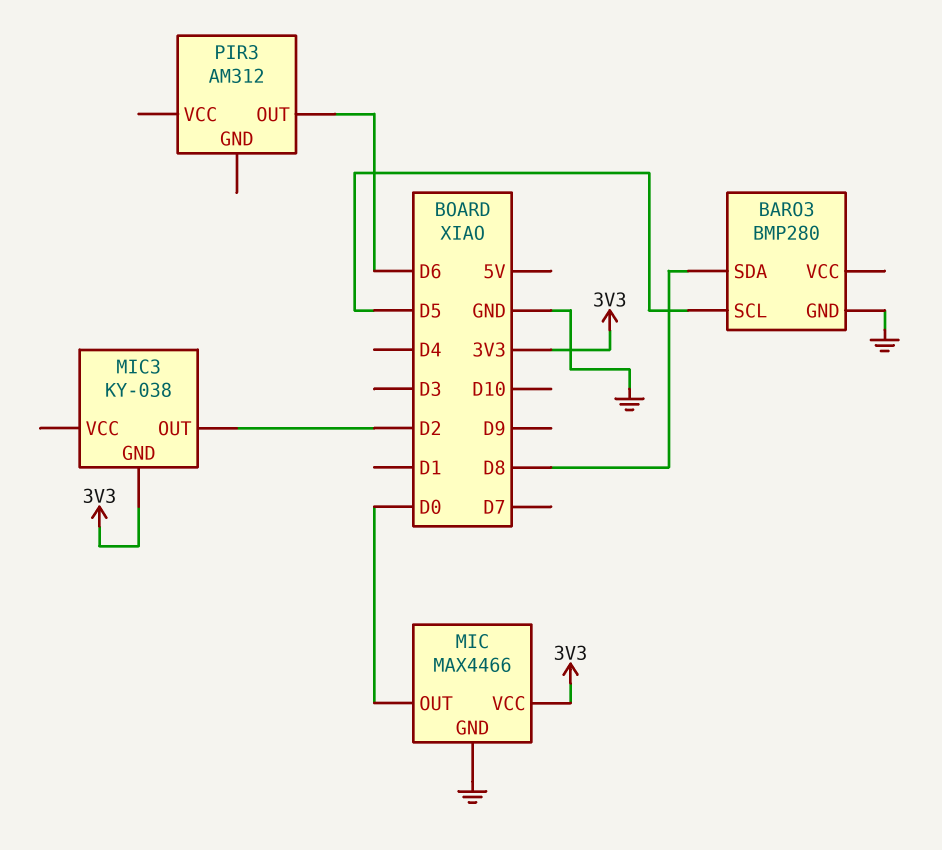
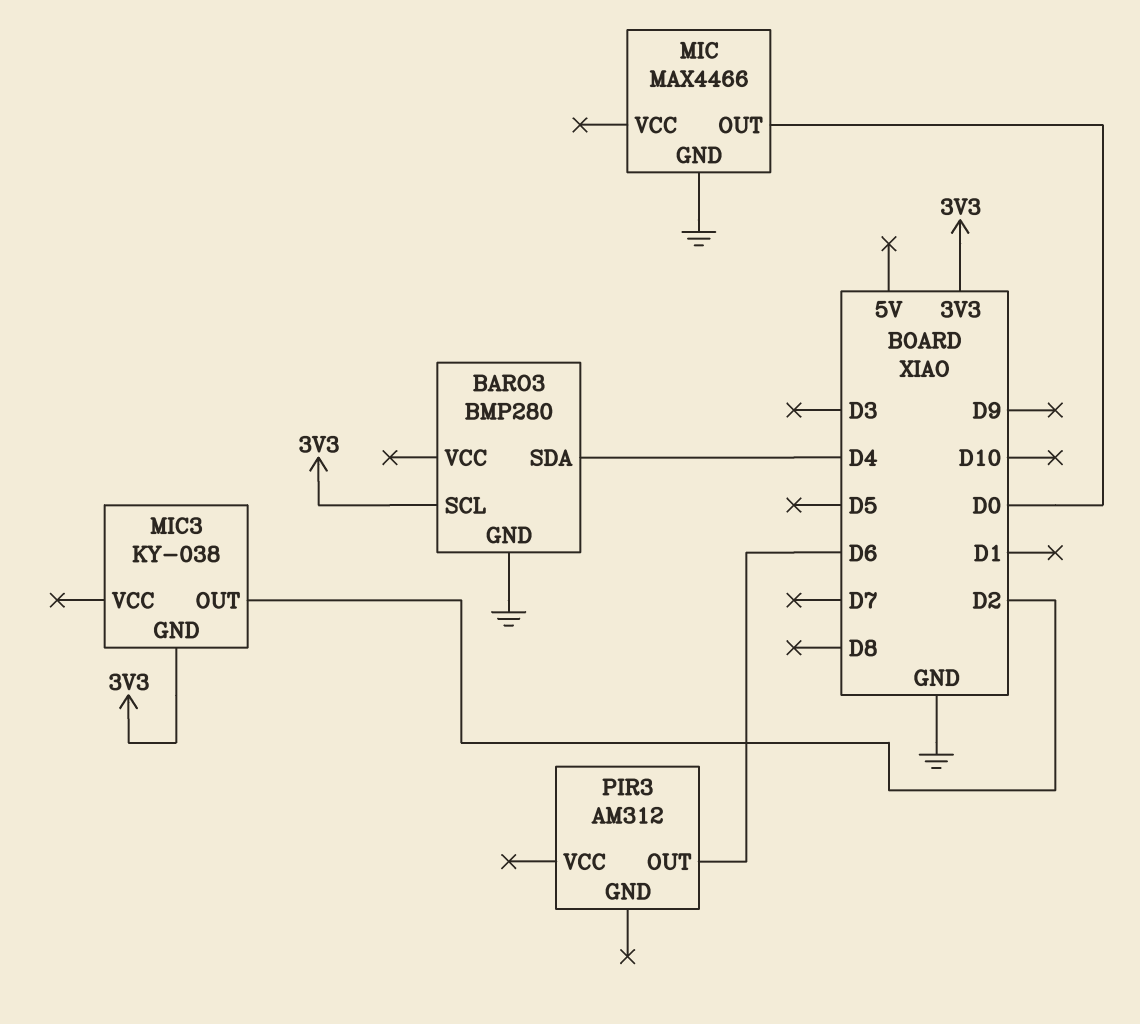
BARO3 pin SCL: D5 -> 3V3
BARO3 pin SDA: D8 -> D4
MIC pin VCC: 3V3 -> none

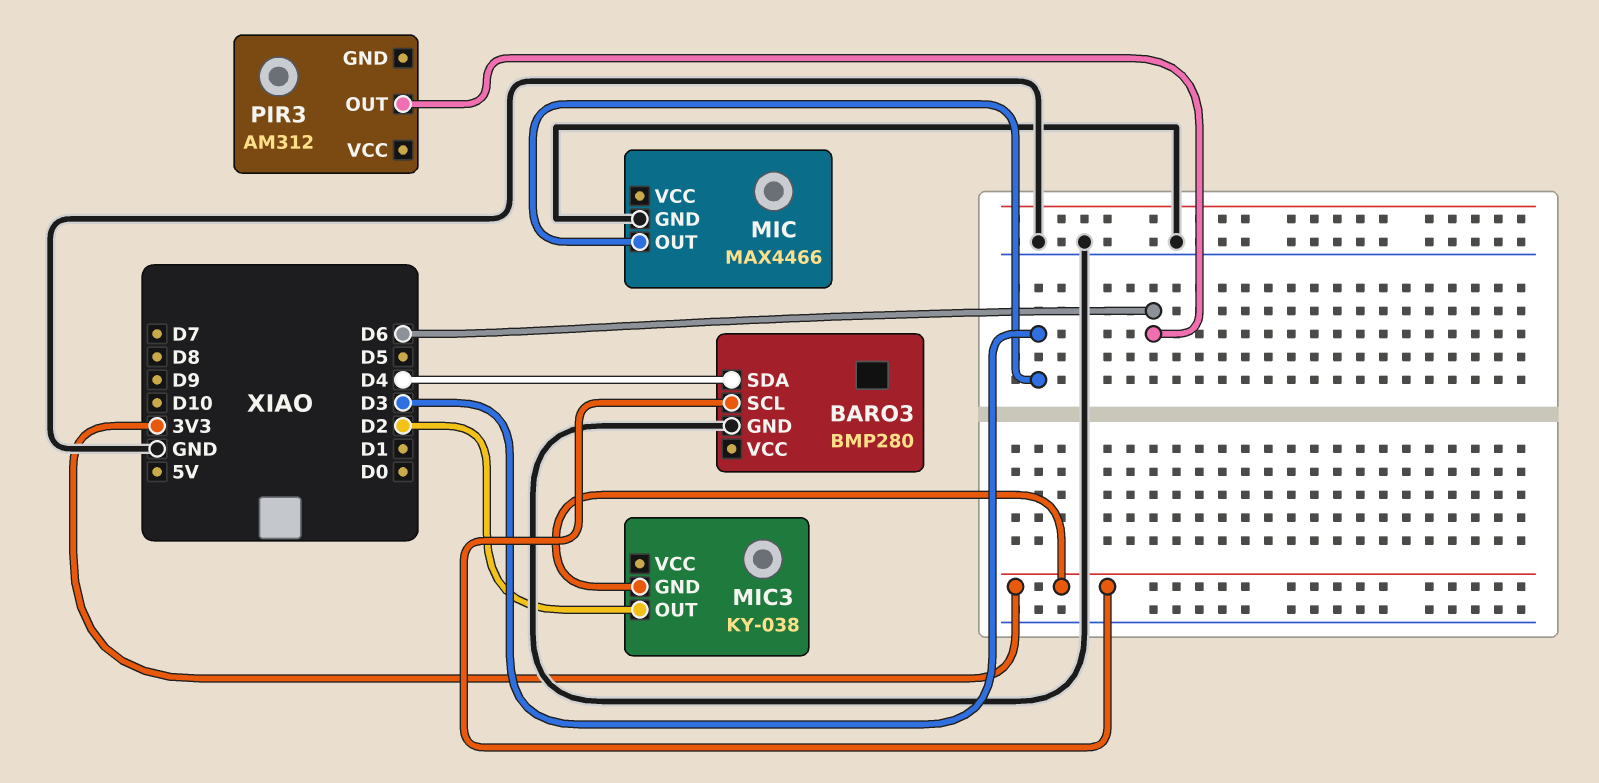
MIC pin OUT: D0 -> D3

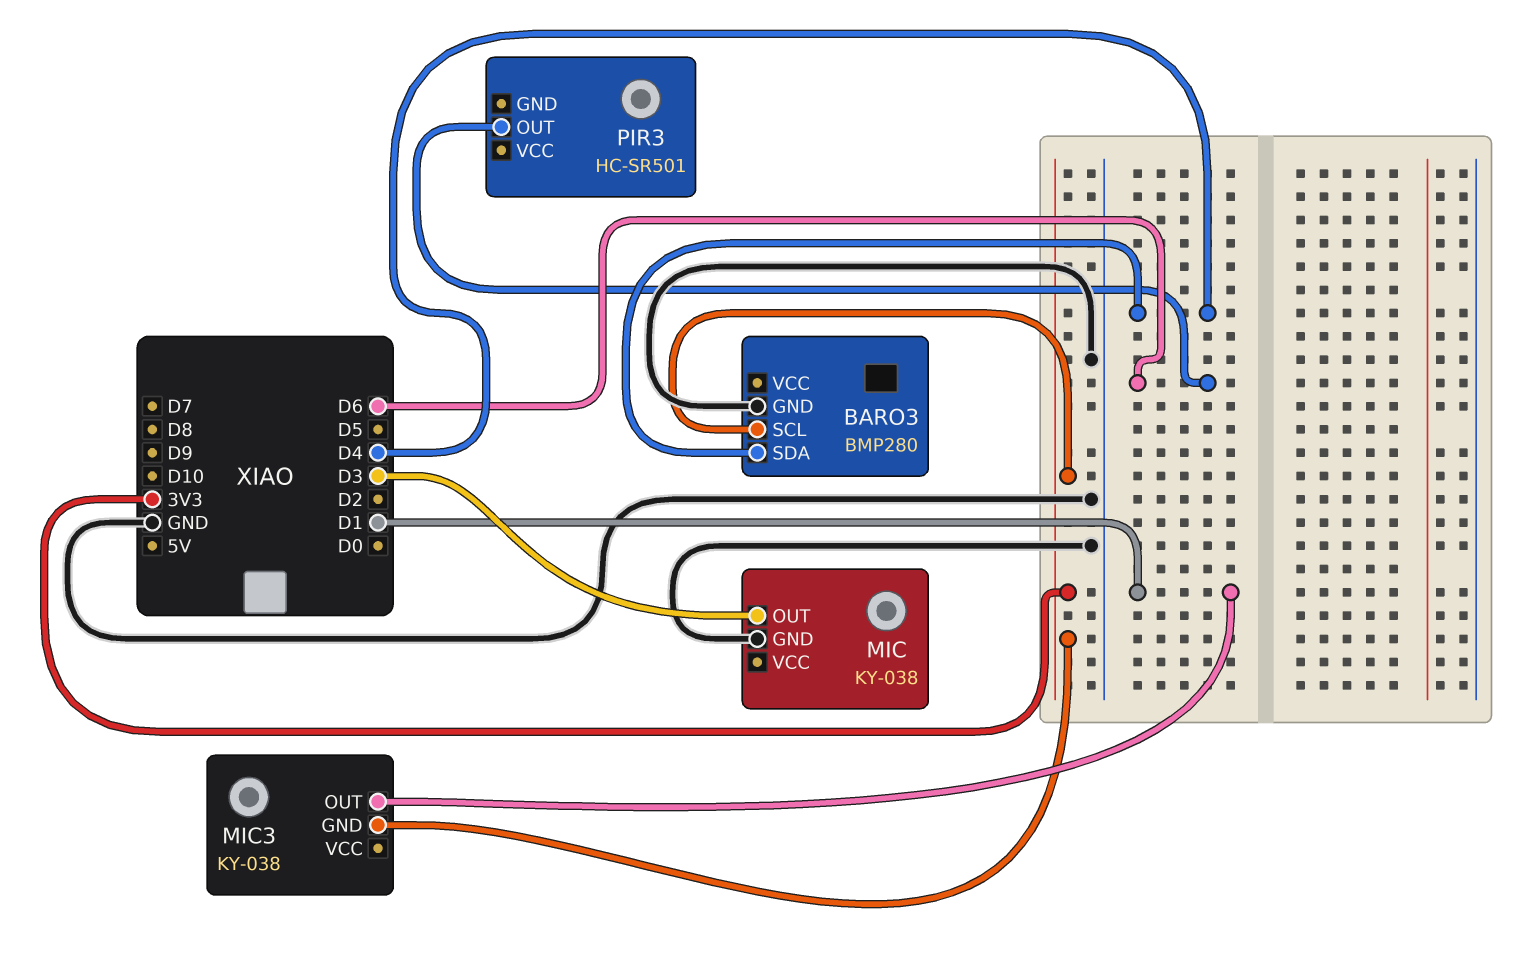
MIC: MAX4466 -> KY-038
MIC3 pin OUT: D2 -> D1
PIR3: AM312 -> HC-SR501

